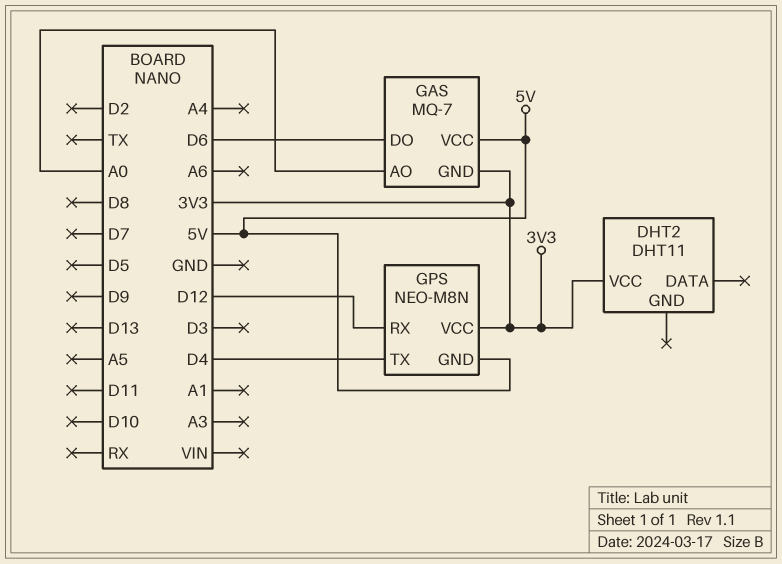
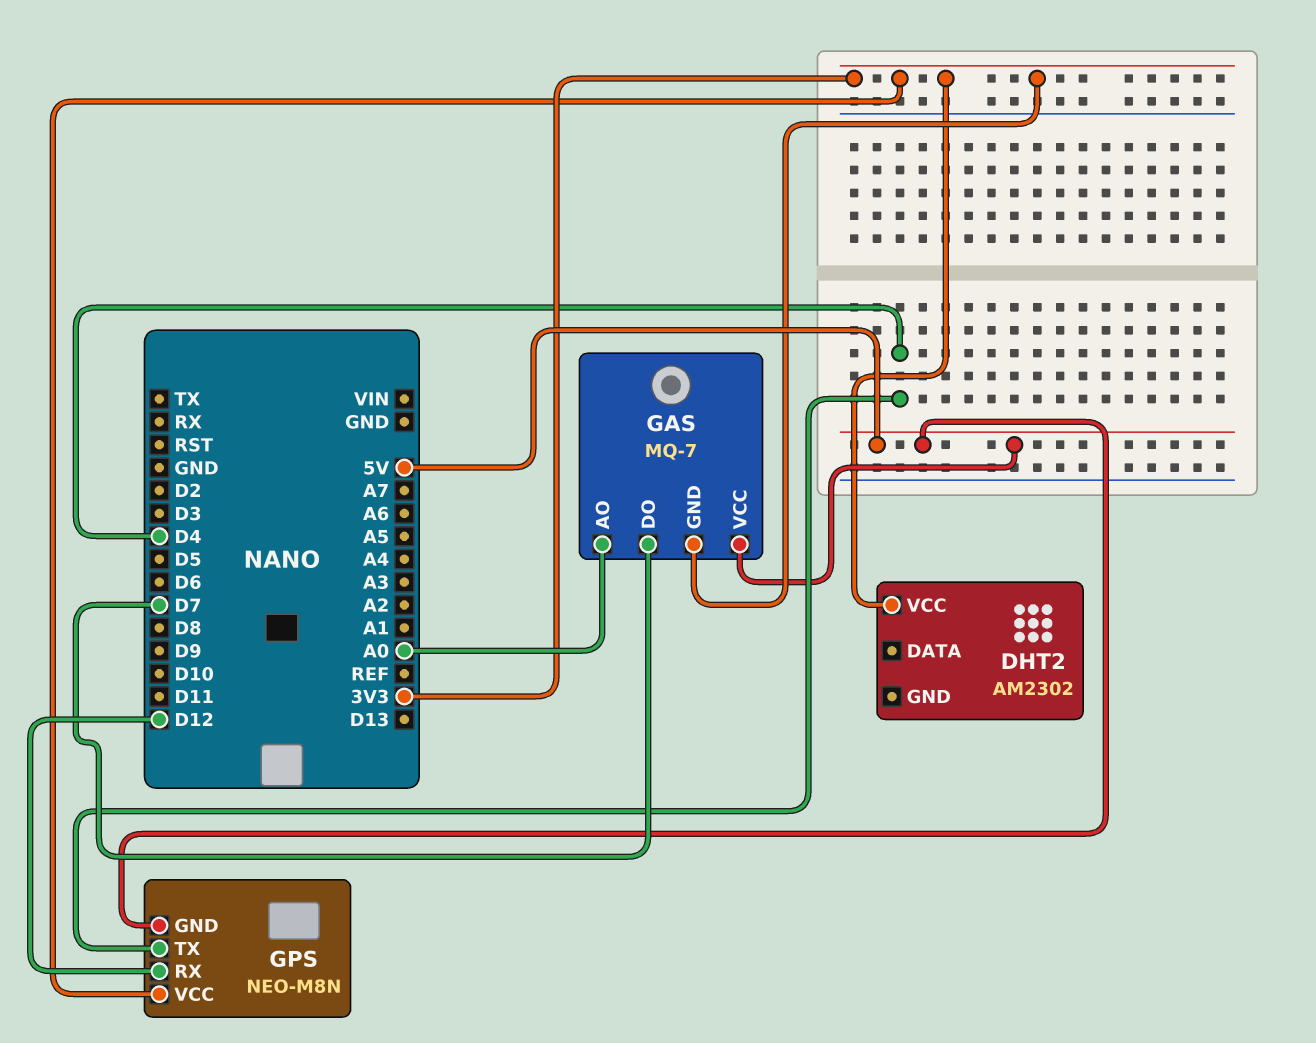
DHT2: DHT11 -> AM2302
GAS pin DO: D6 -> D7

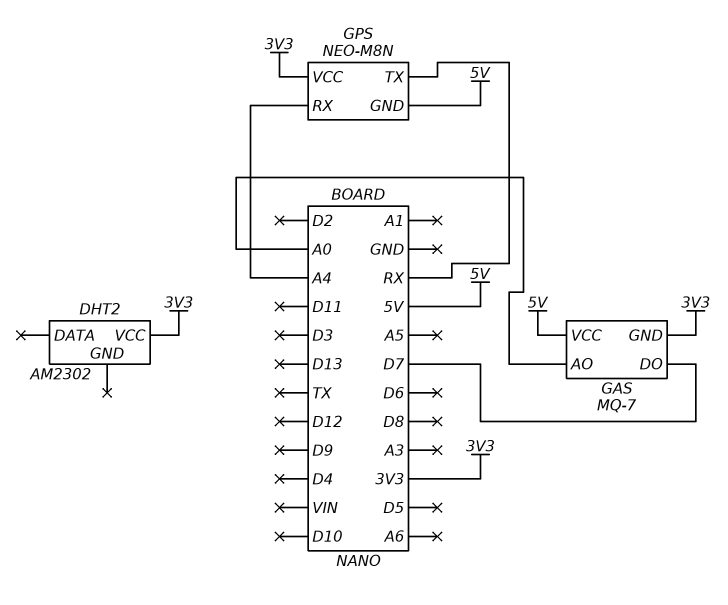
GPS pin RX: D12 -> A4
GPS pin TX: D4 -> RX

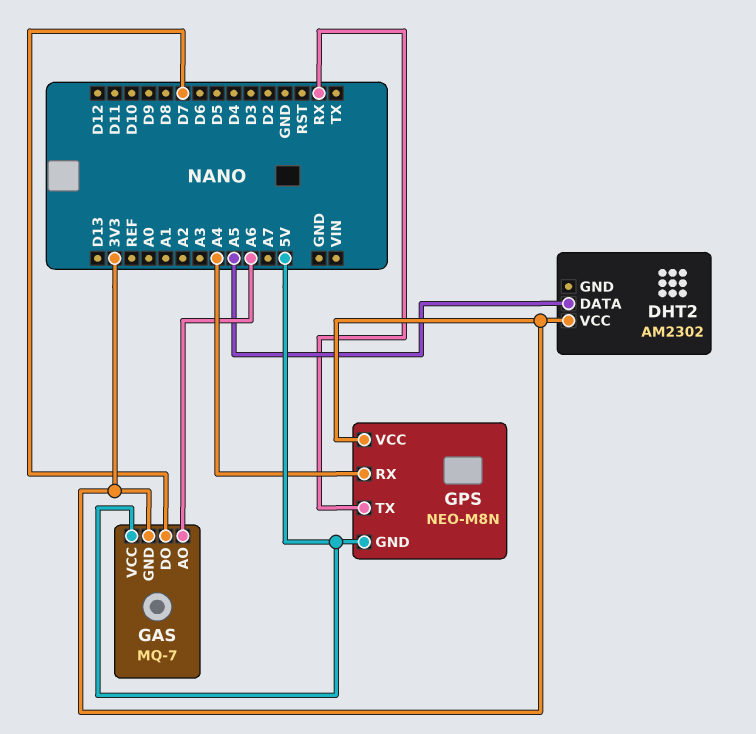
DHT2 pin DATA: none -> A5
GAS pin AO: A0 -> A6

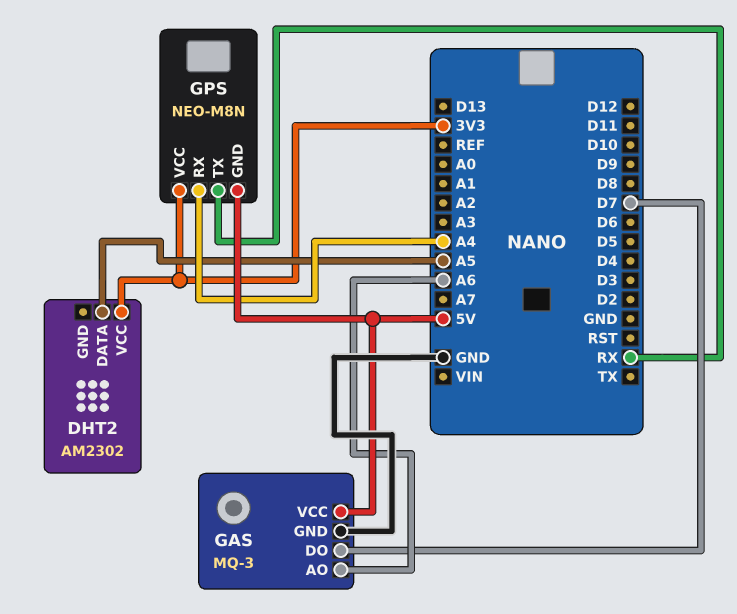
GAS: MQ-7 -> MQ-3
GAS pin GND: 3V3 -> GND

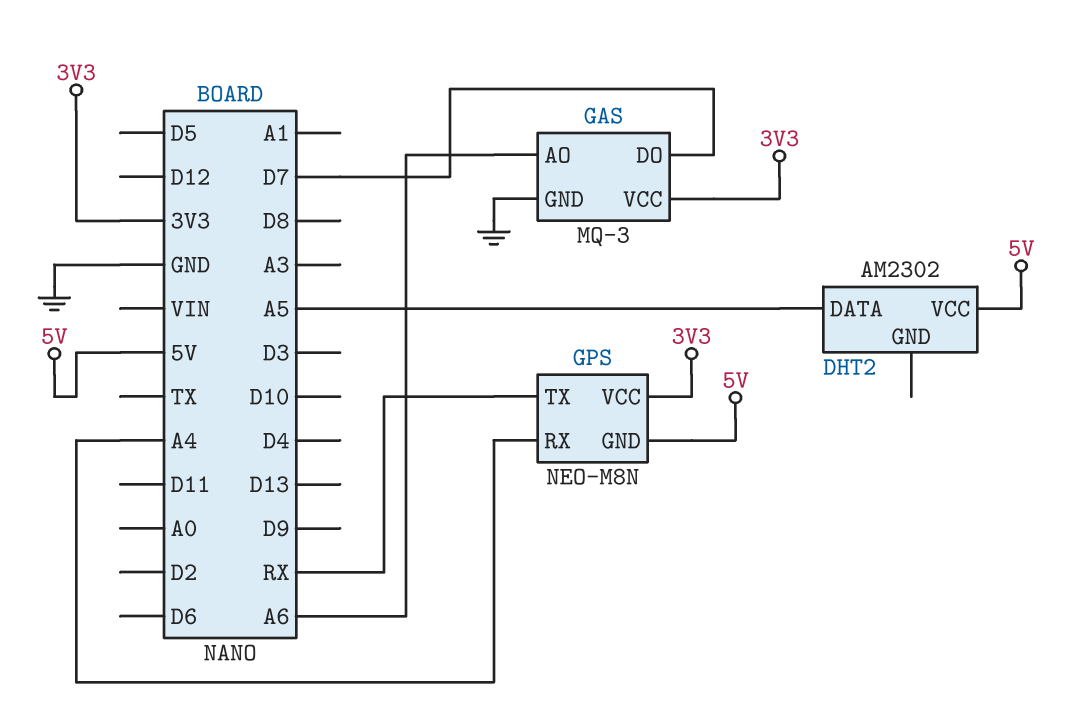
DHT2 pin VCC: 3V3 -> 5V
GAS pin VCC: 5V -> 3V3

